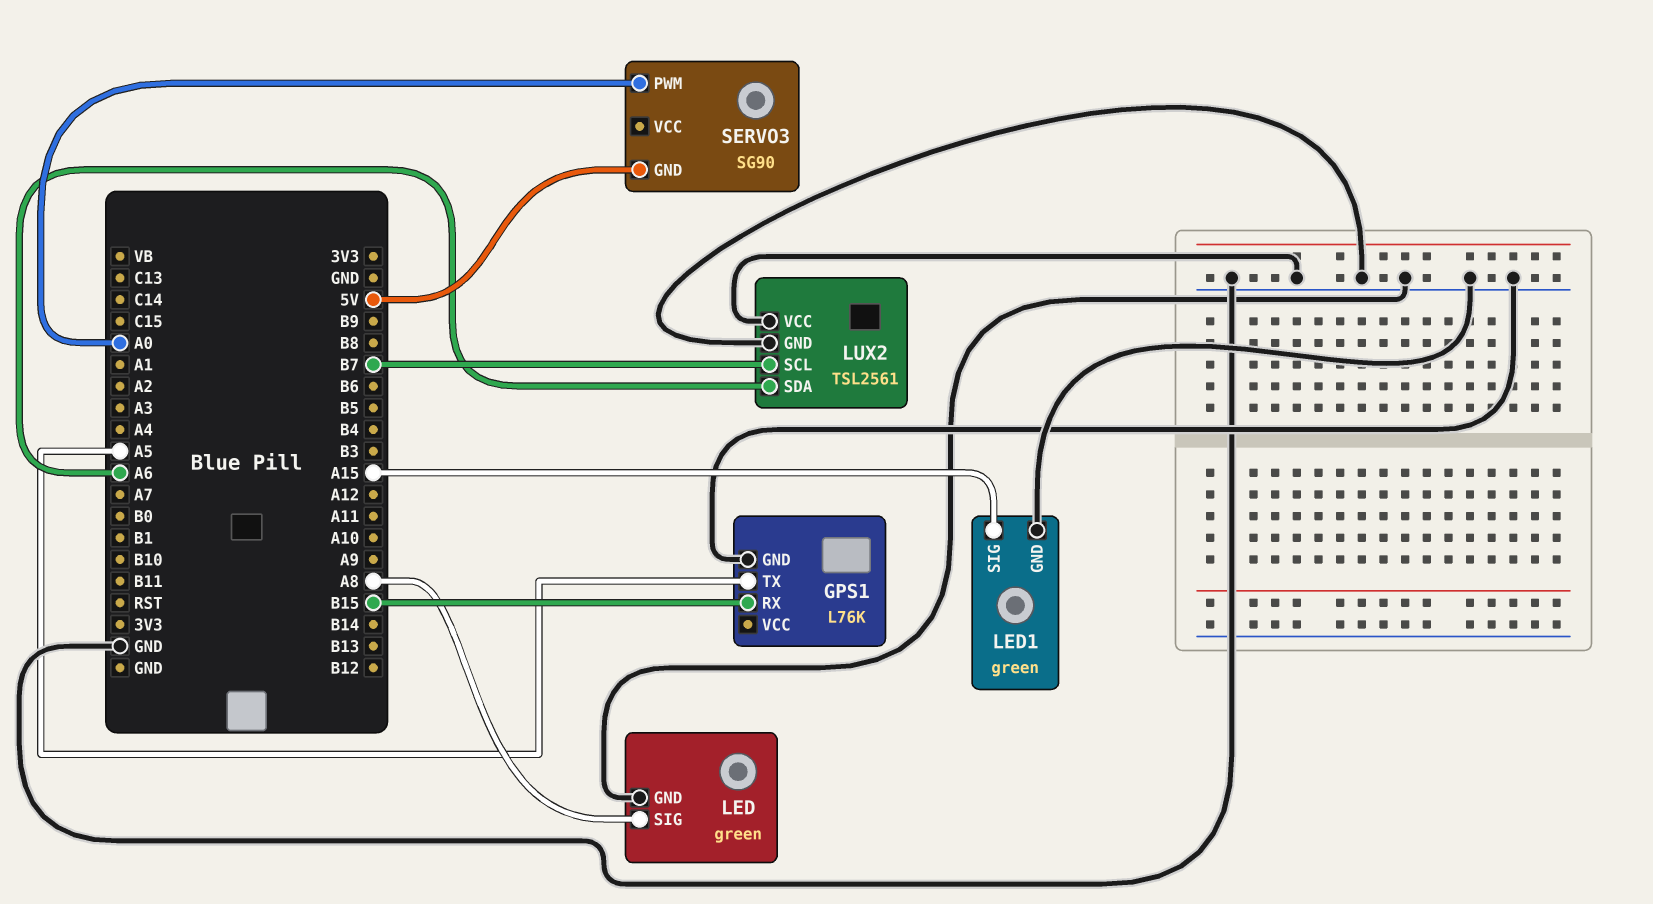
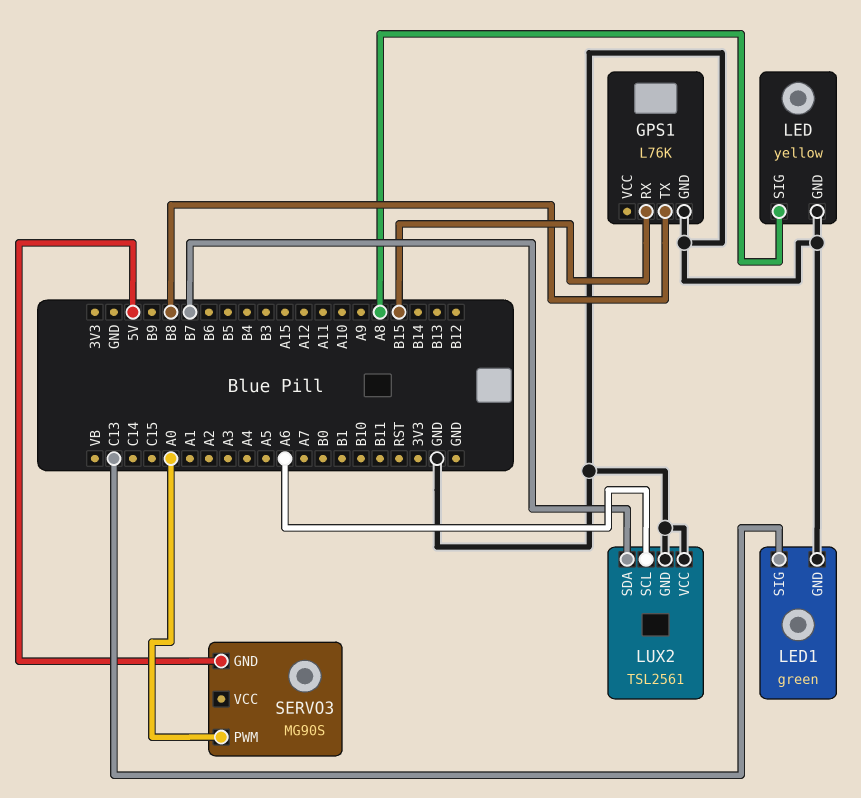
GPS1 pin TX: A5 -> B8
LED: green -> yellow
LED1 pin SIG: A15 -> C13
LUX2 pin SCL: B7 -> A6
LUX2 pin SDA: A6 -> B7
SERVO3: SG90 -> MG90S

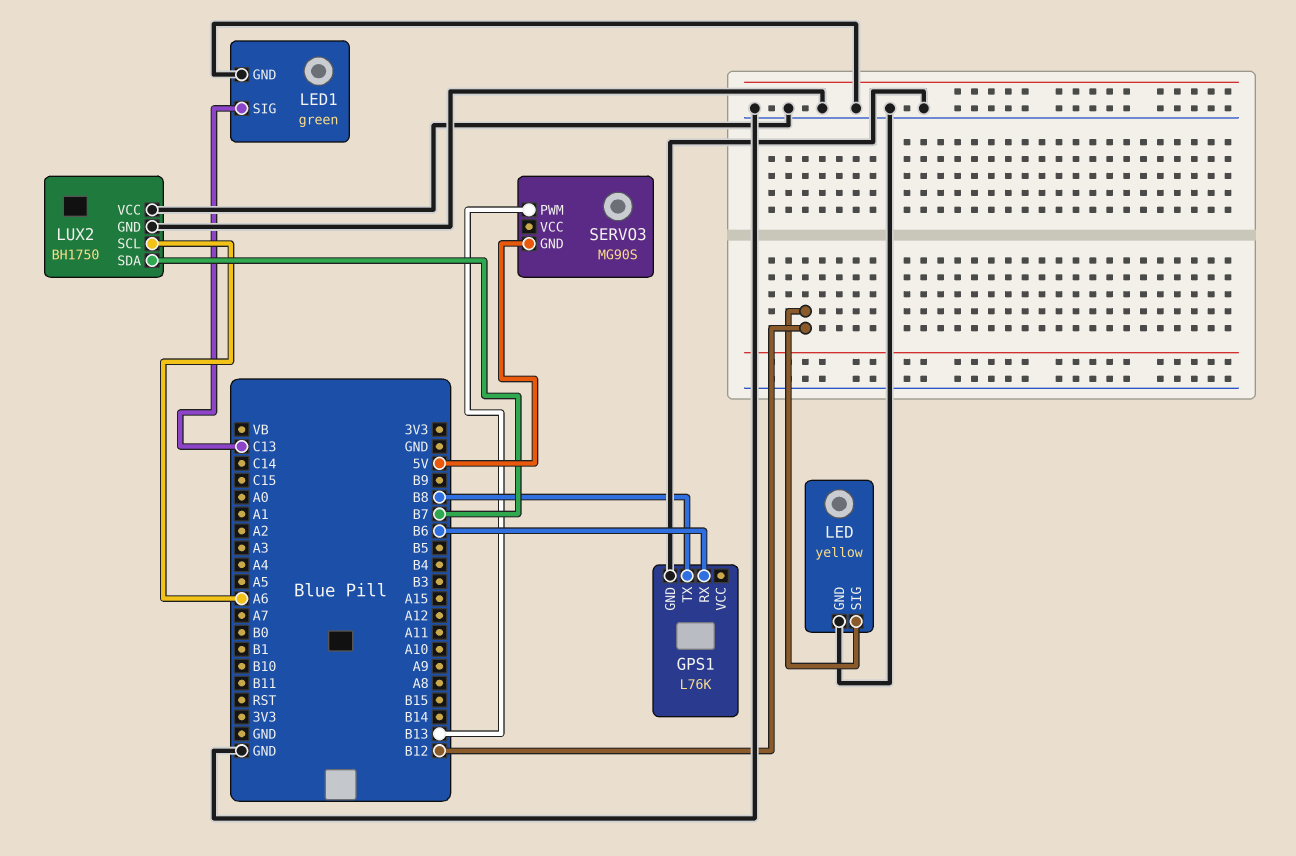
GPS1 pin RX: B15 -> B6
LED pin SIG: A8 -> B12
LUX2: TSL2561 -> BH1750
SERVO3 pin PWM: A0 -> B13

